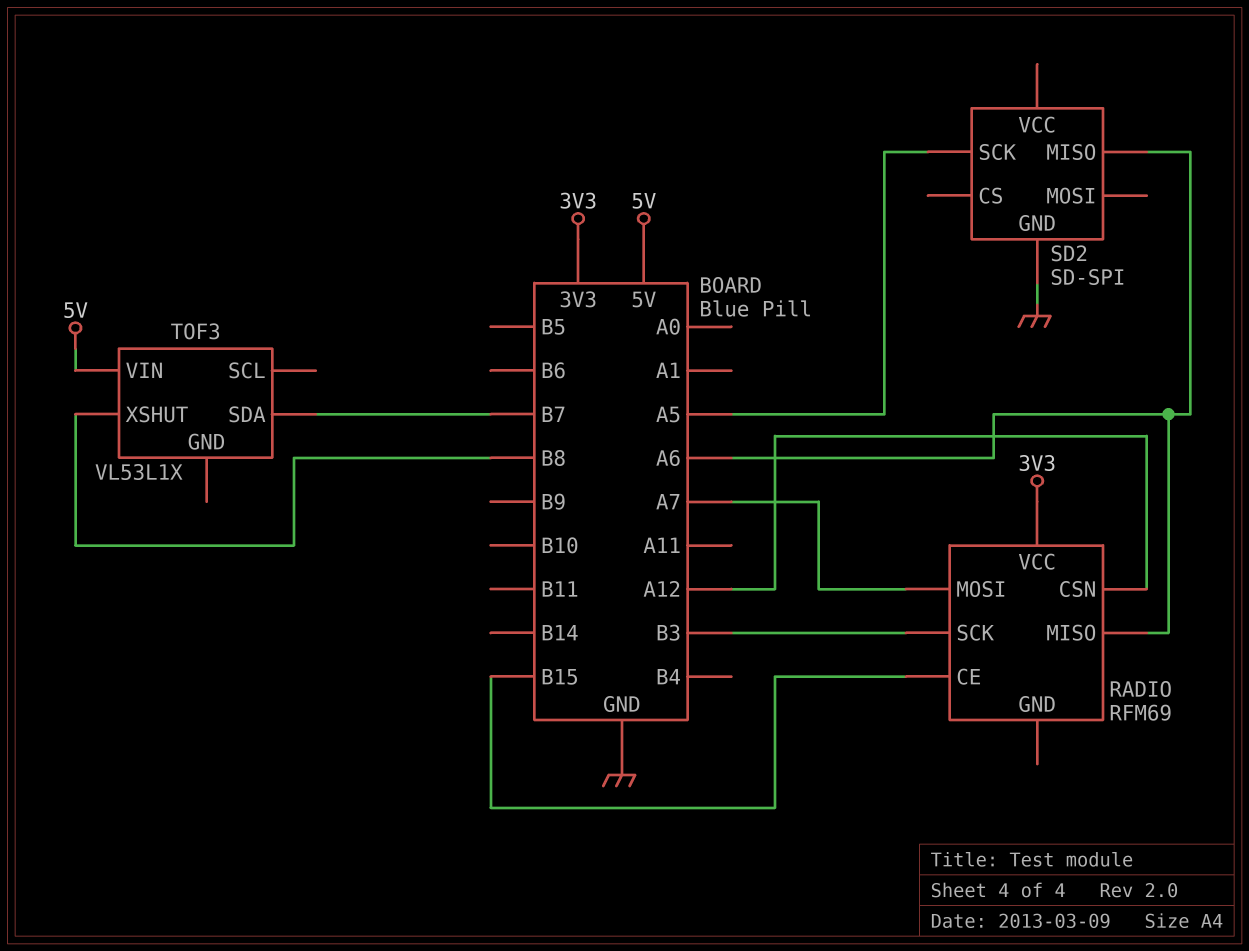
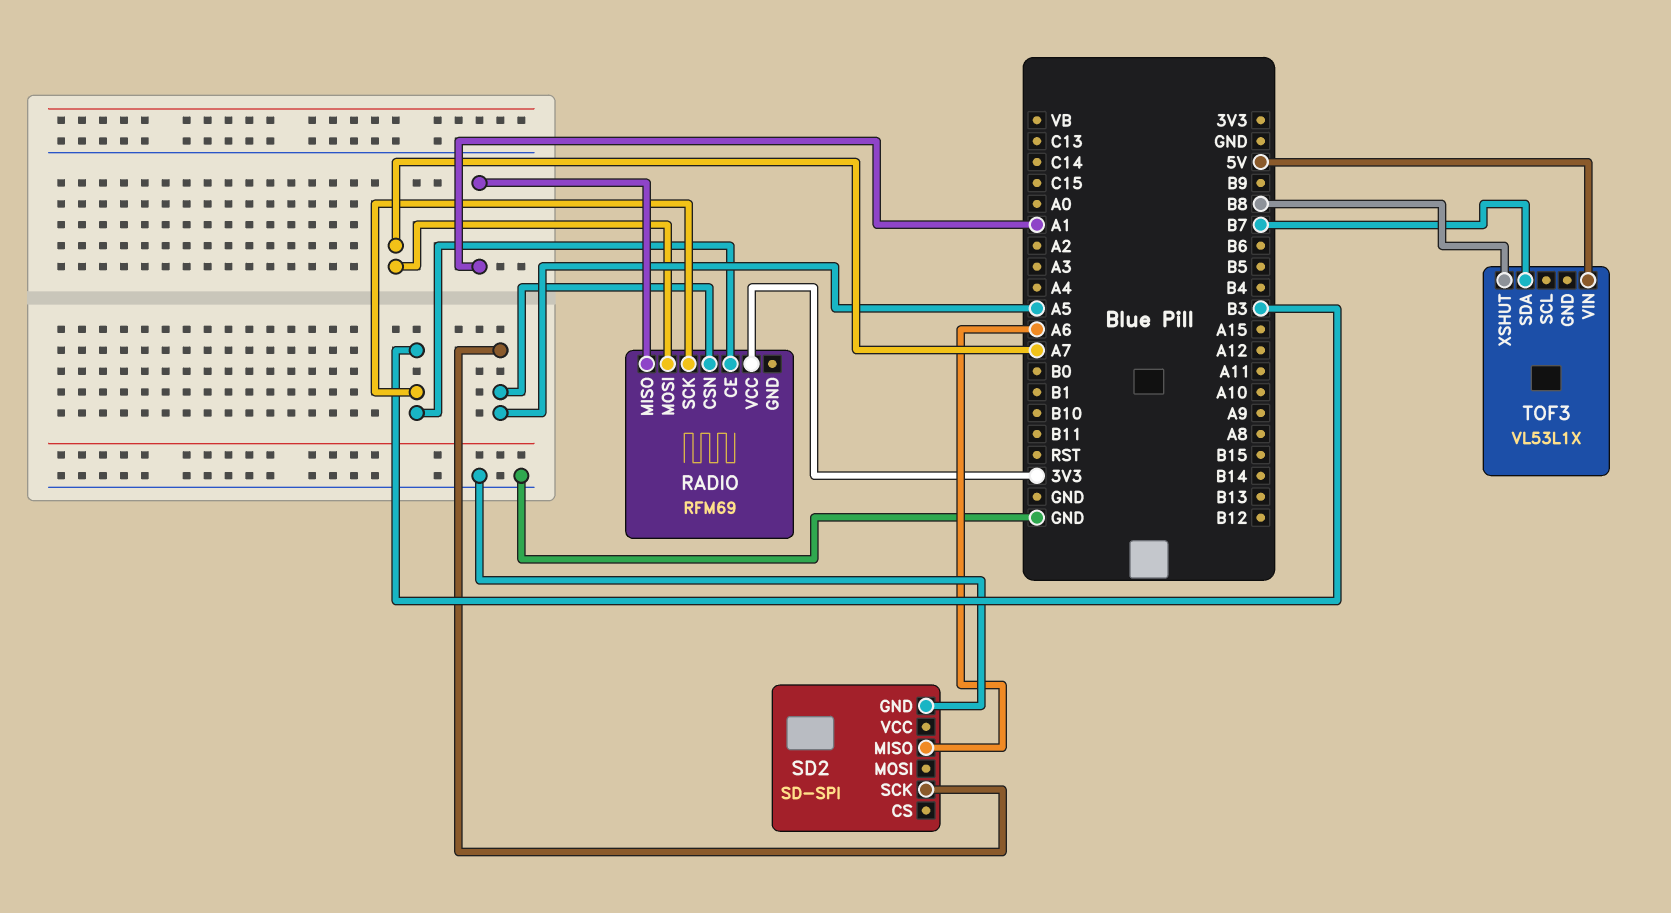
RADIO pin CE: B15 -> B3
RADIO pin CSN: A12 -> A5
RADIO pin MISO: A6 -> A1

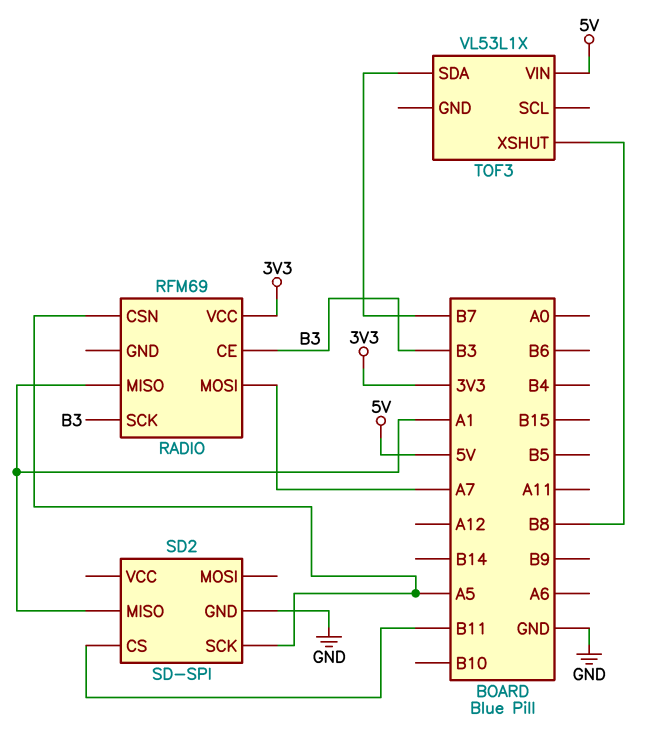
SD2 pin CS: none -> B11
SD2 pin MISO: A6 -> A1

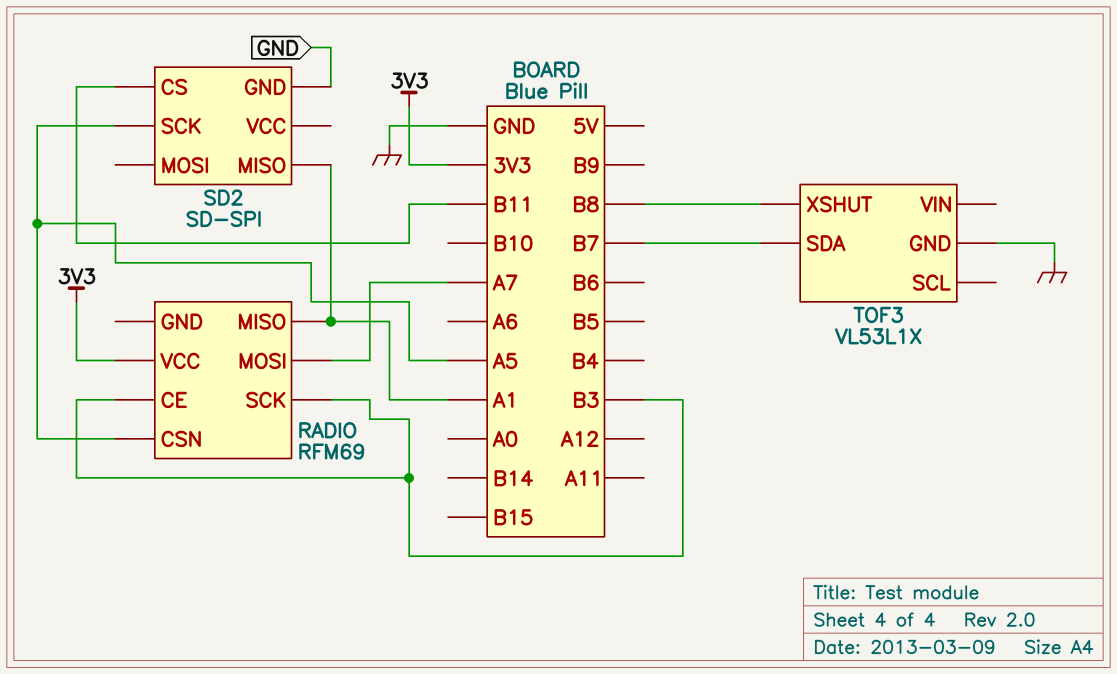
TOF3 pin GND: none -> GND
TOF3 pin VIN: 5V -> none

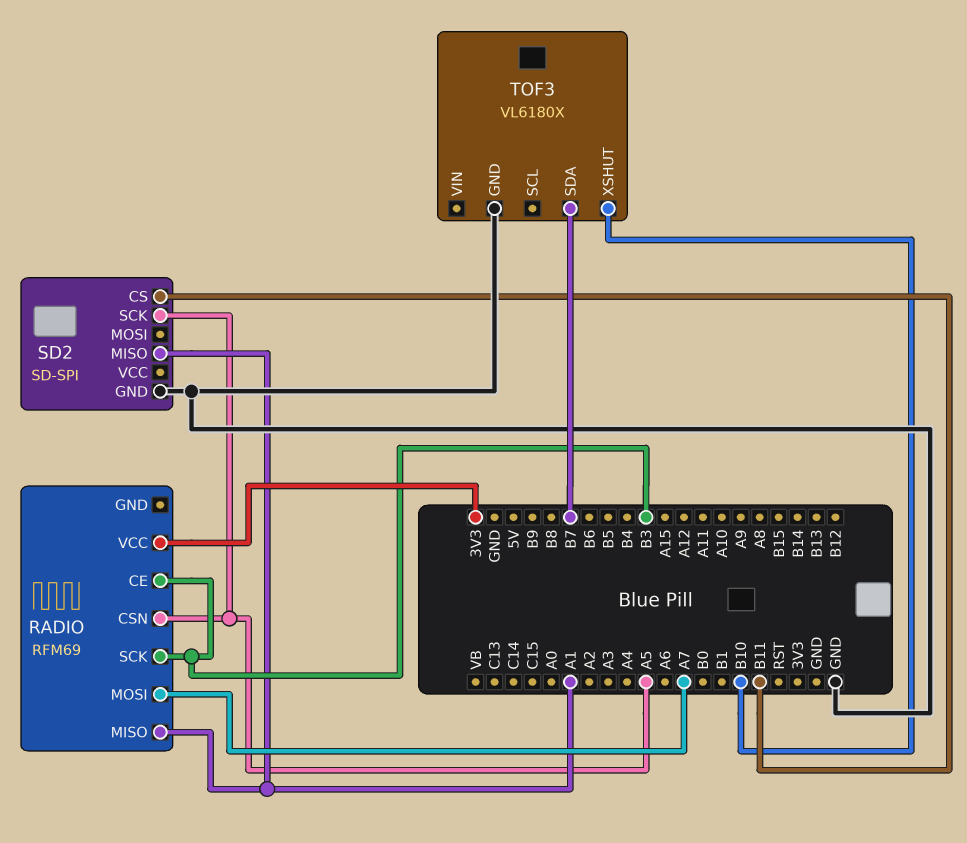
TOF3: VL53L1X -> VL6180X
TOF3 pin XSHUT: B8 -> B10

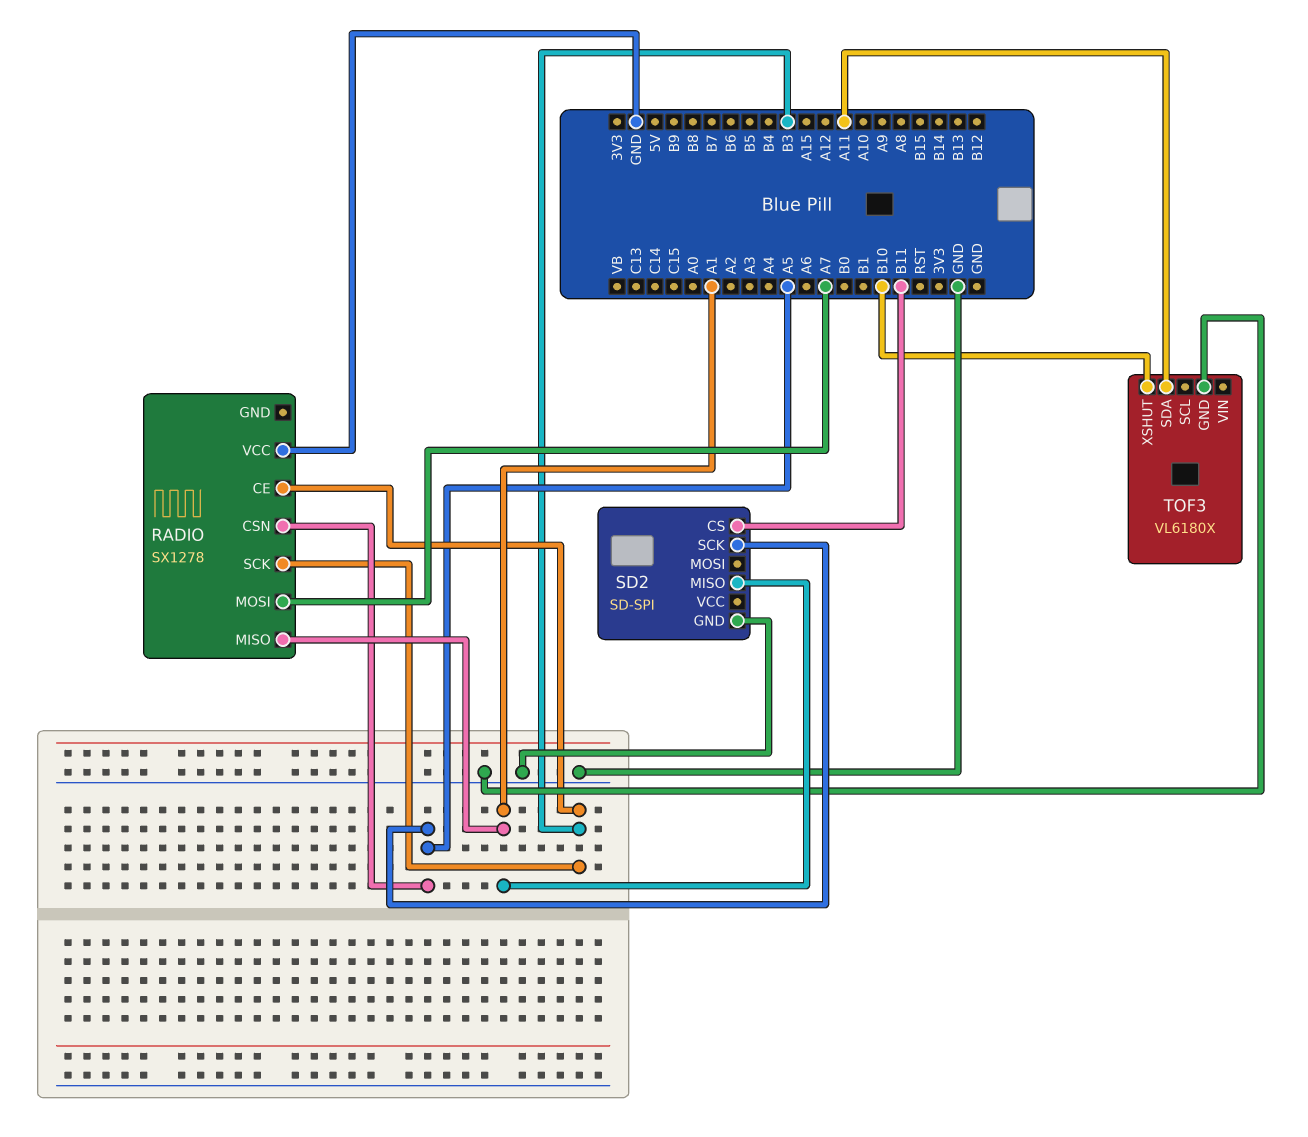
RADIO: RFM69 -> SX1278
RADIO pin VCC: 3V3 -> GND
TOF3 pin SDA: B7 -> A11

